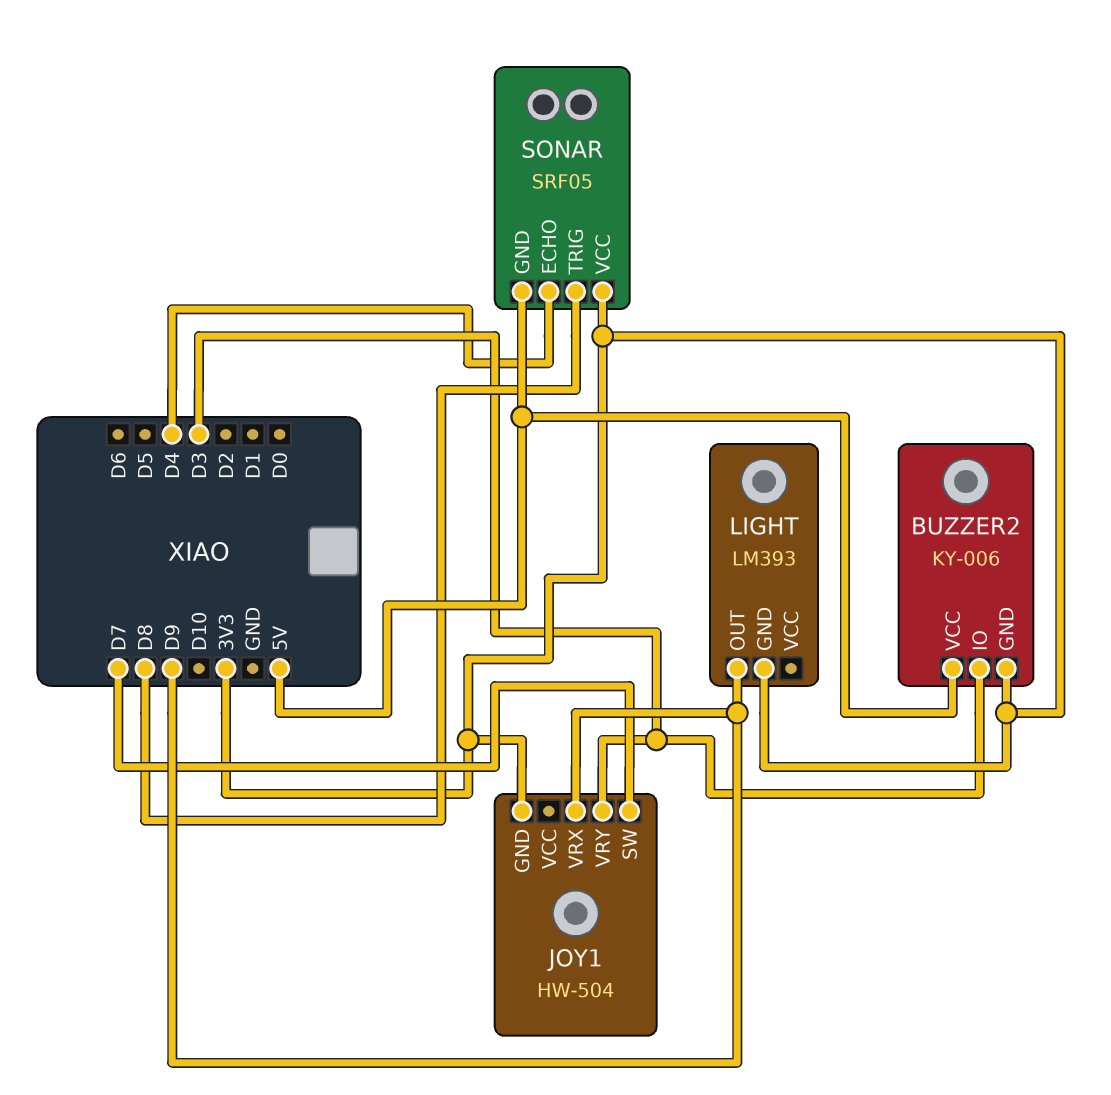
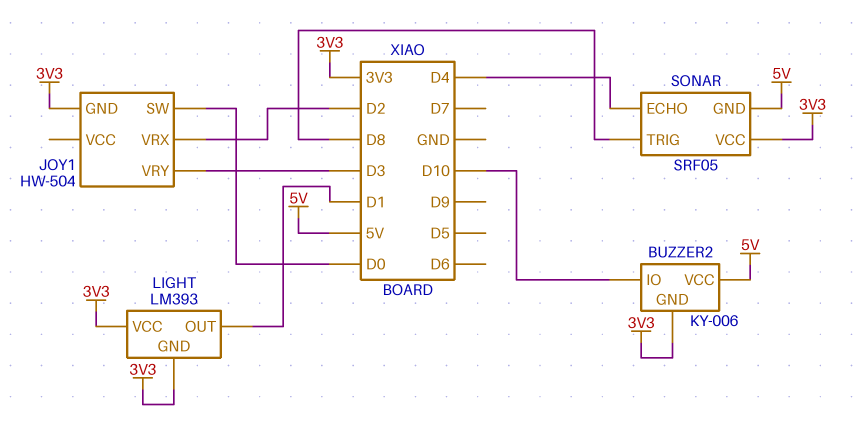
BUZZER2 pin IO: D3 -> D10
JOY1 pin SW: D7 -> D0
JOY1 pin VRX: D9 -> D2
LIGHT pin OUT: D9 -> D1
LIGHT pin VCC: none -> 3V3

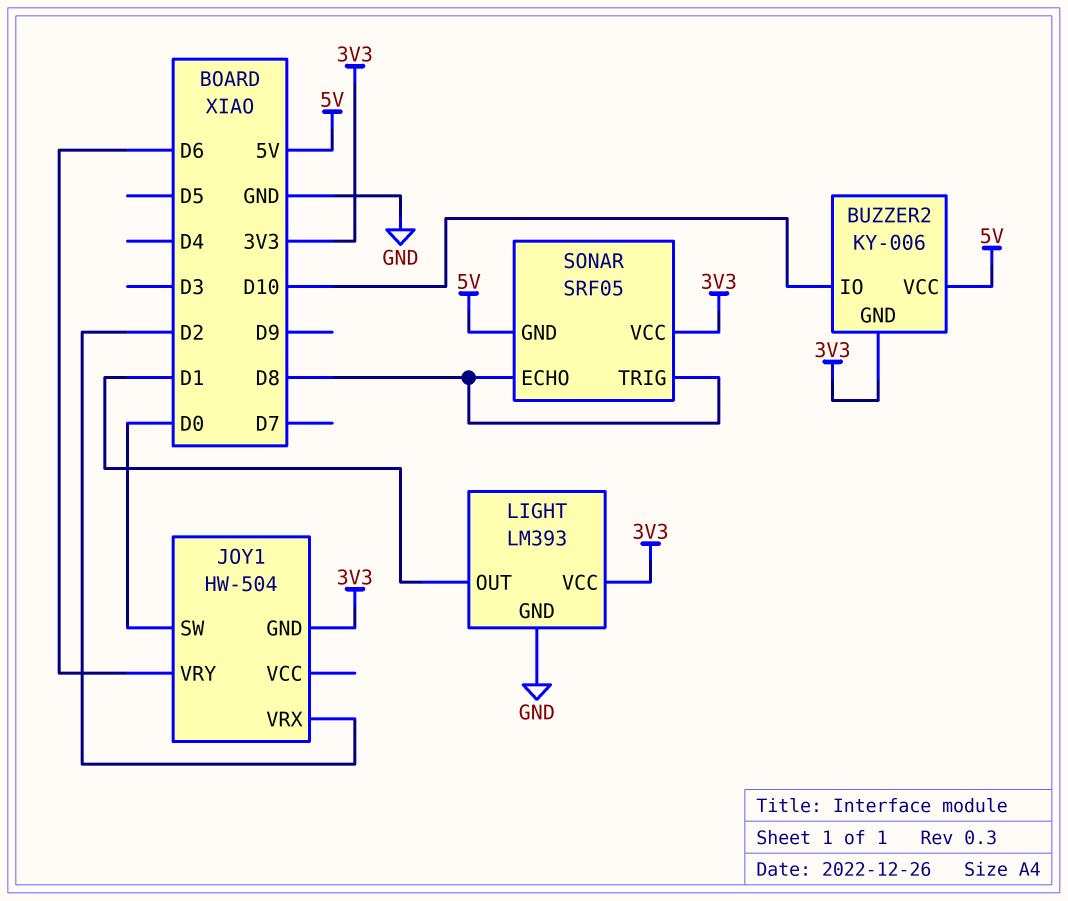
JOY1 pin VRY: D3 -> D6
LIGHT pin GND: 3V3 -> GND
SONAR pin ECHO: D4 -> D8

